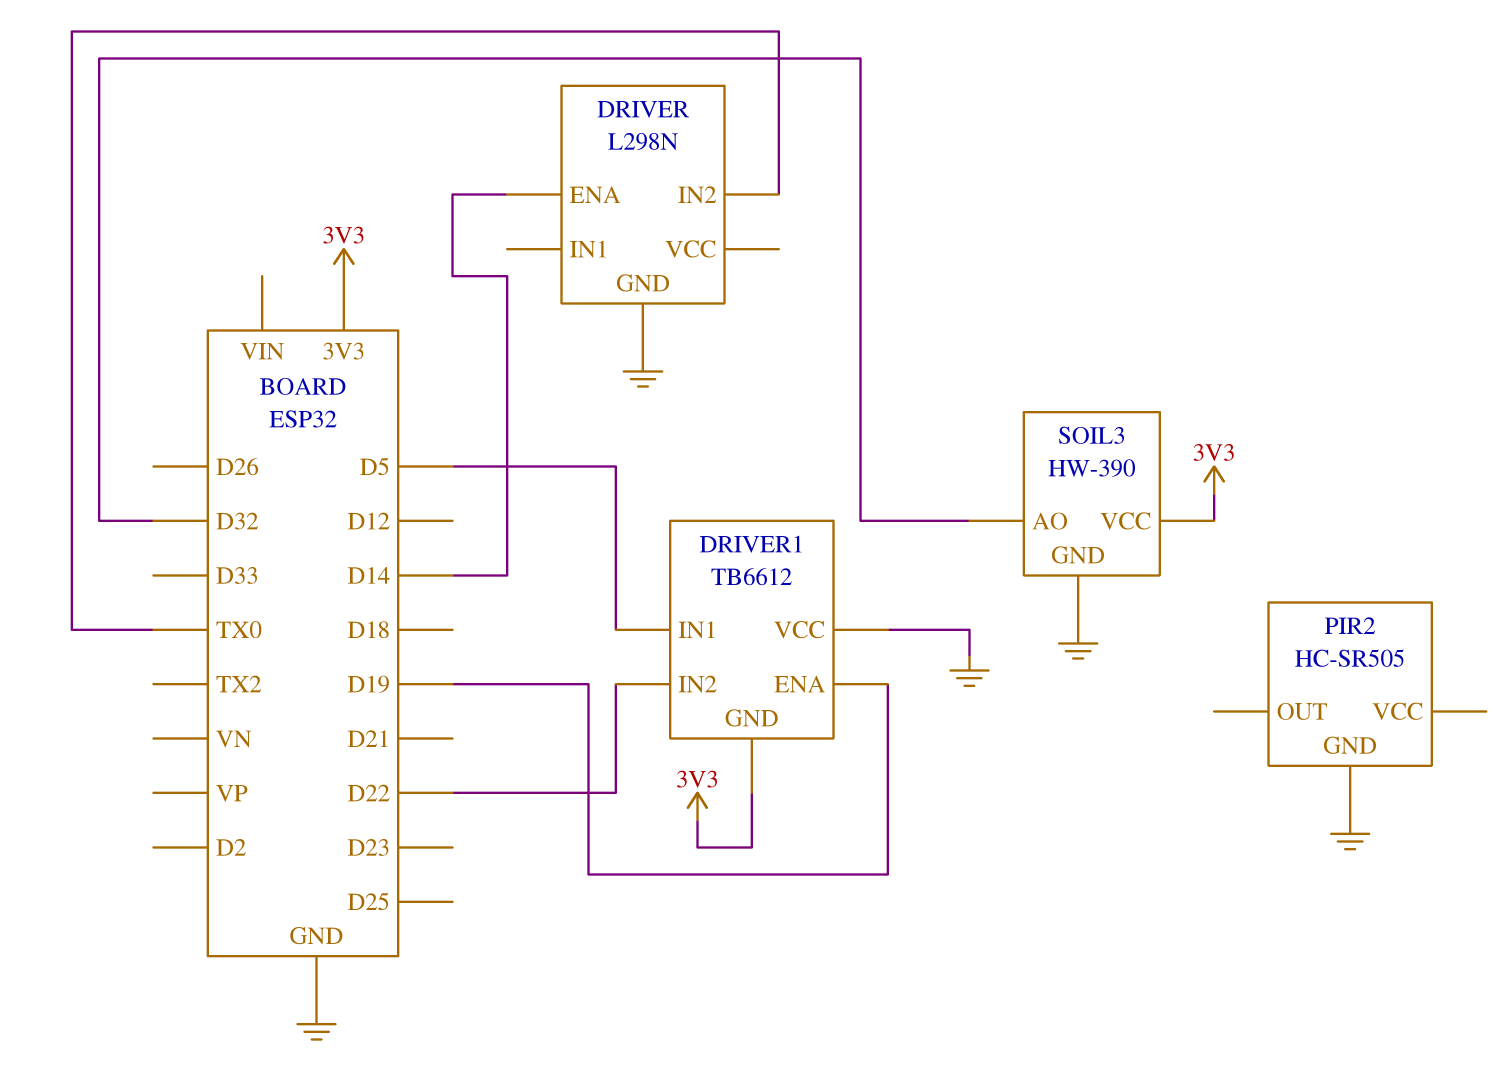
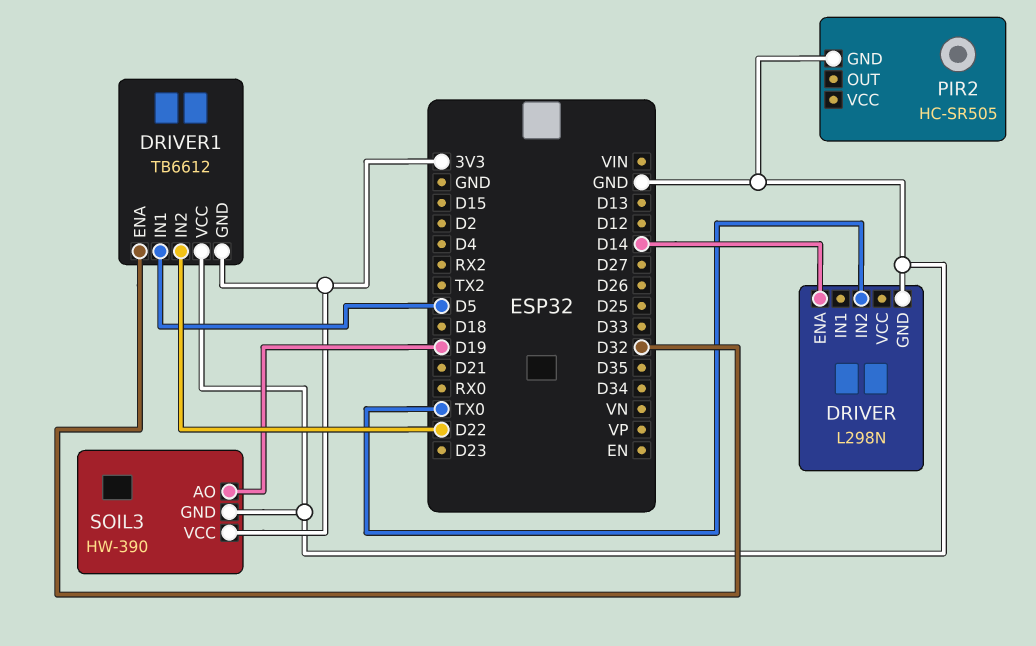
DRIVER1 pin ENA: D19 -> D32
SOIL3 pin AO: D32 -> D19

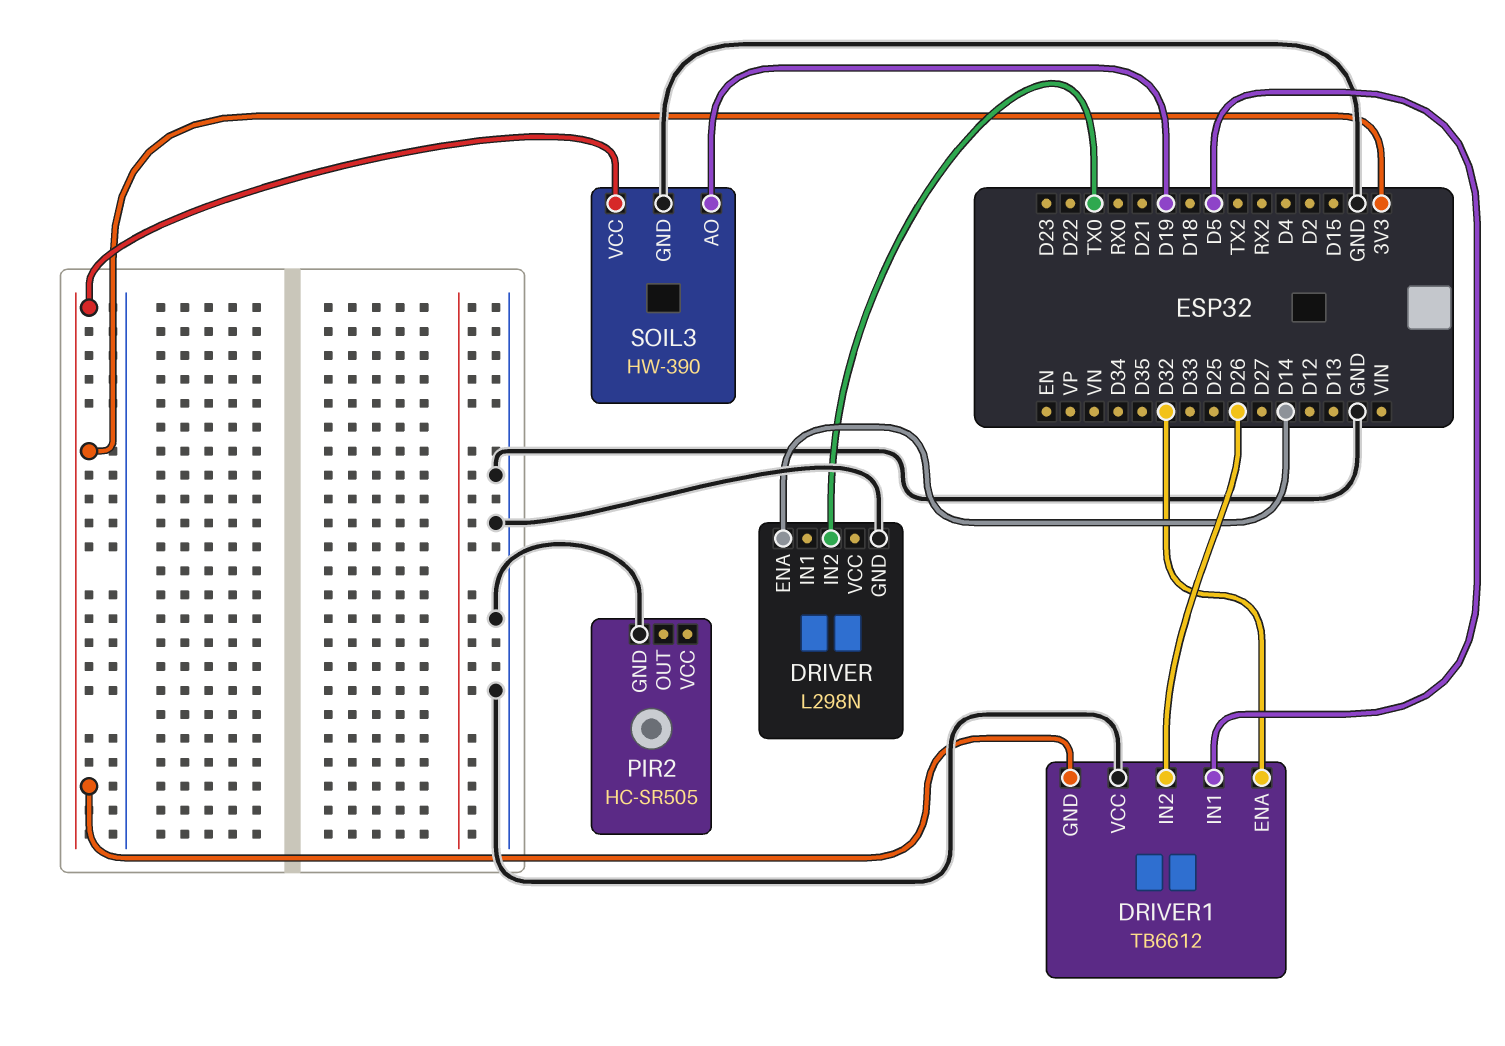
DRIVER1 pin IN2: D22 -> D26

